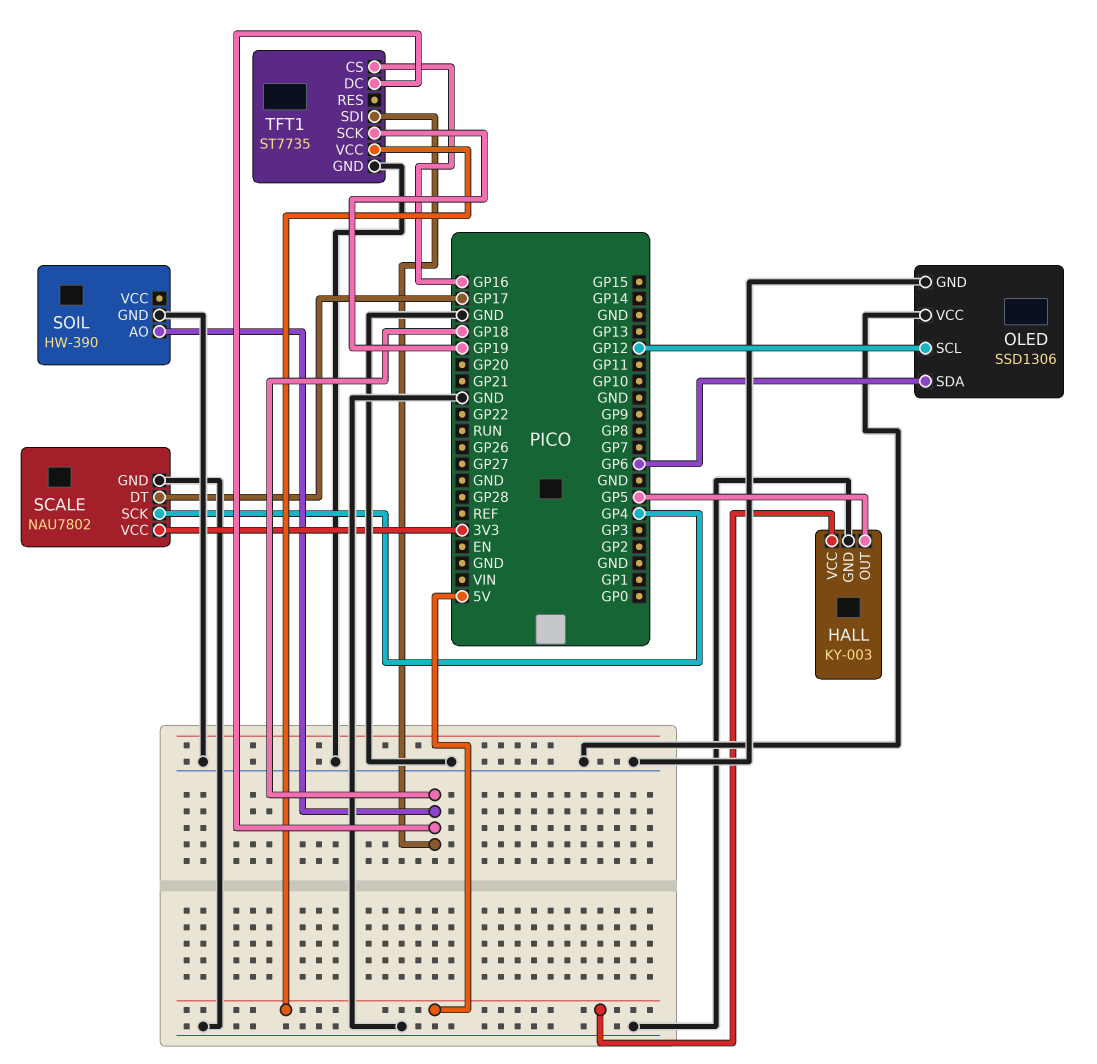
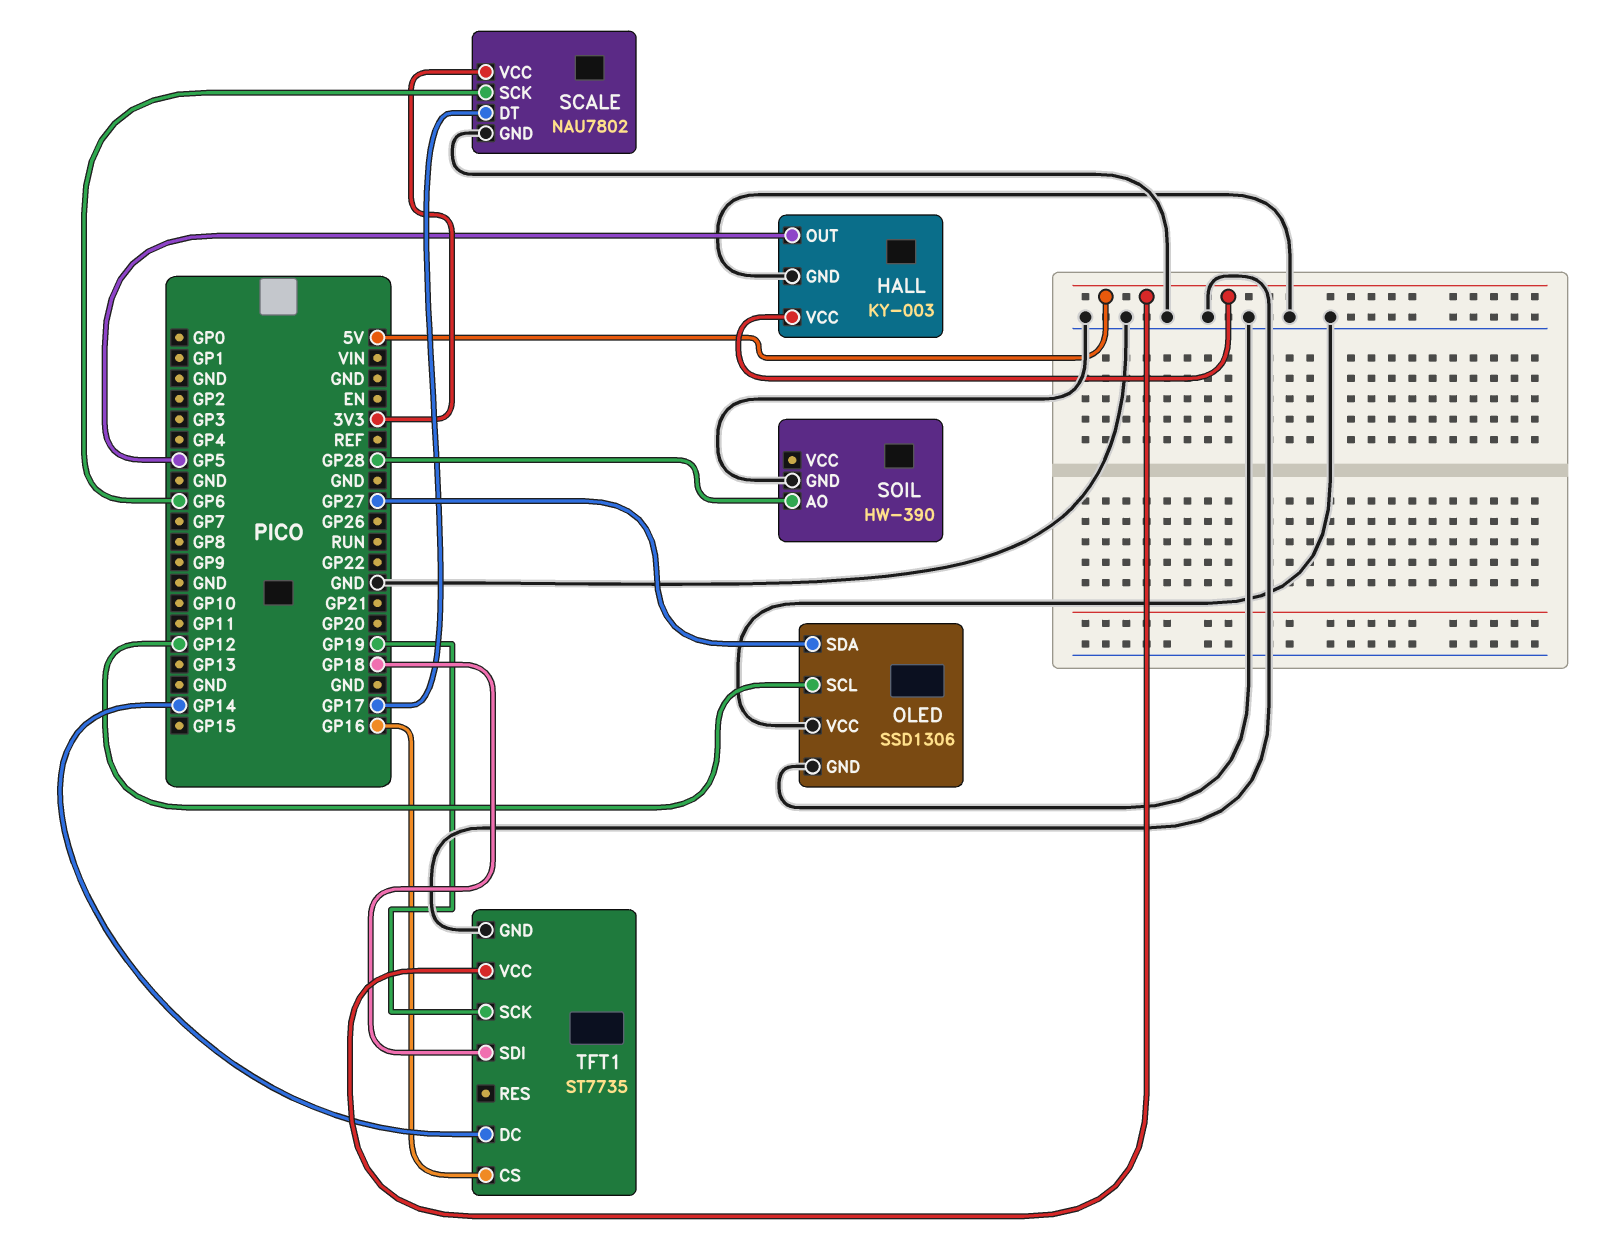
OLED pin SDA: GP6 -> GP27
SCALE pin SCK: GP4 -> GP6
SOIL pin AO: GP18 -> GP28
TFT1 pin DC: GP18 -> GP14

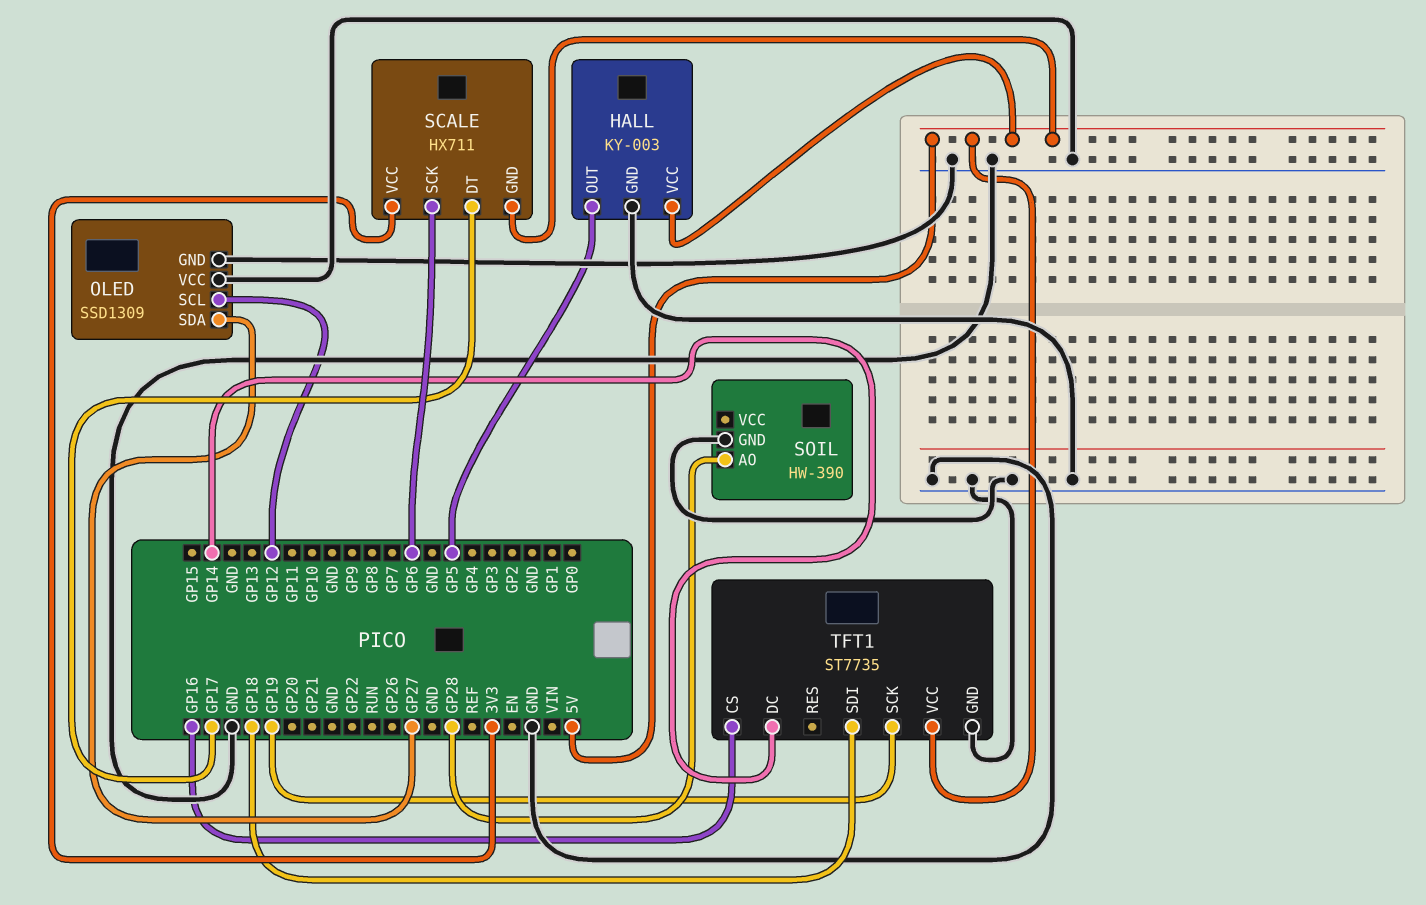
OLED: SSD1306 -> SSD1309
SCALE: NAU7802 -> HX711
SCALE pin GND: GND -> 5V

